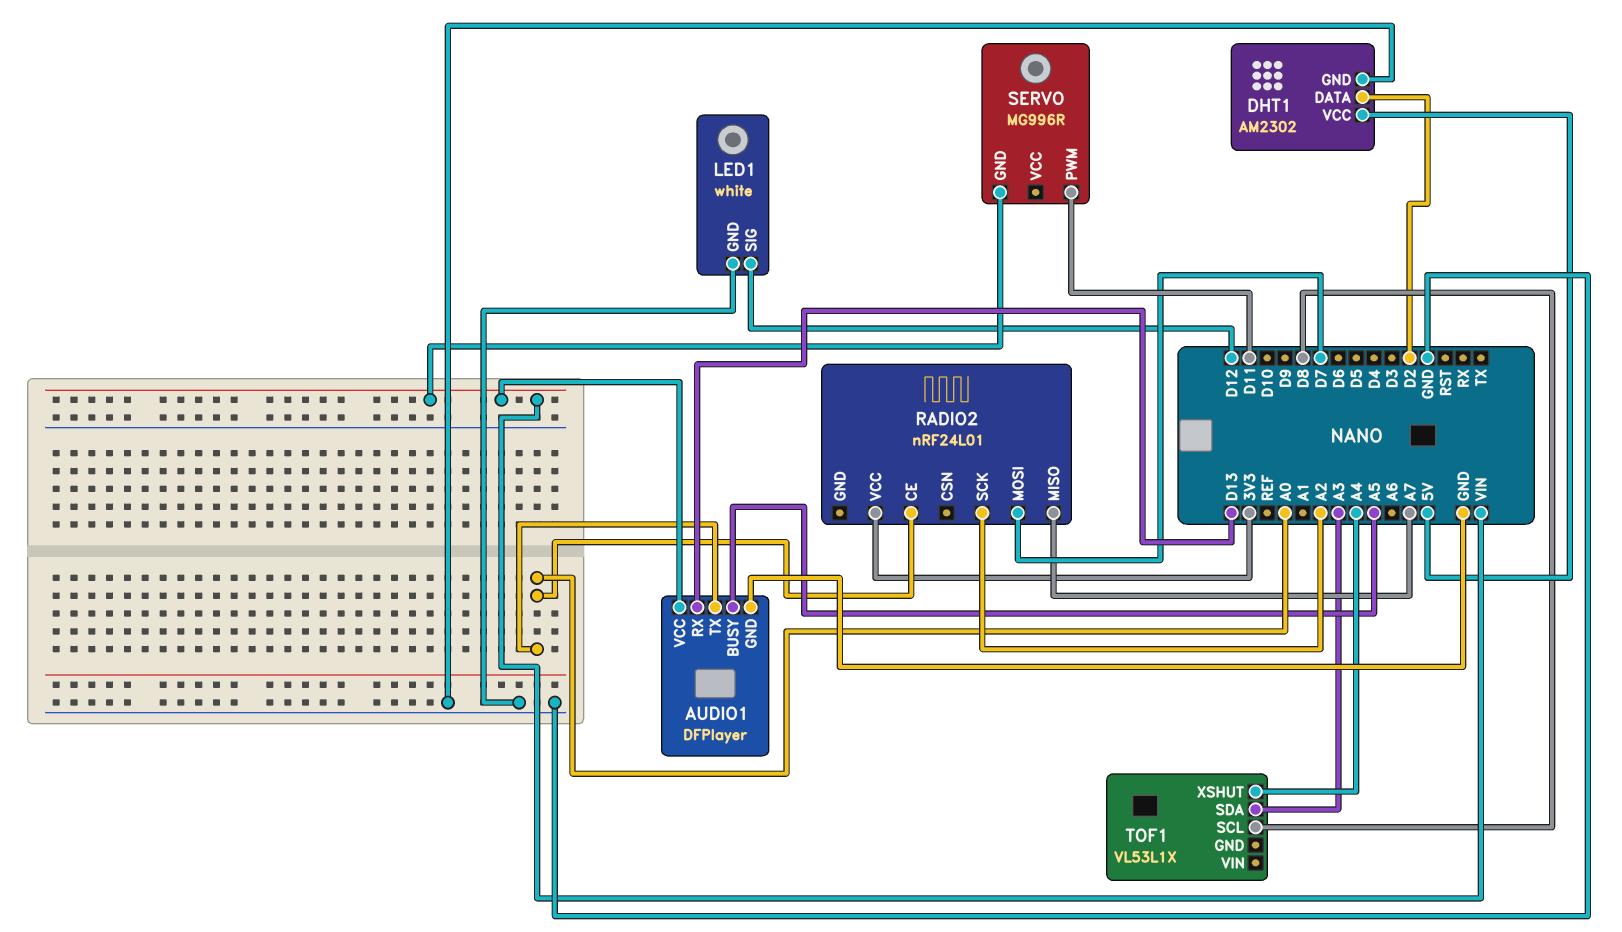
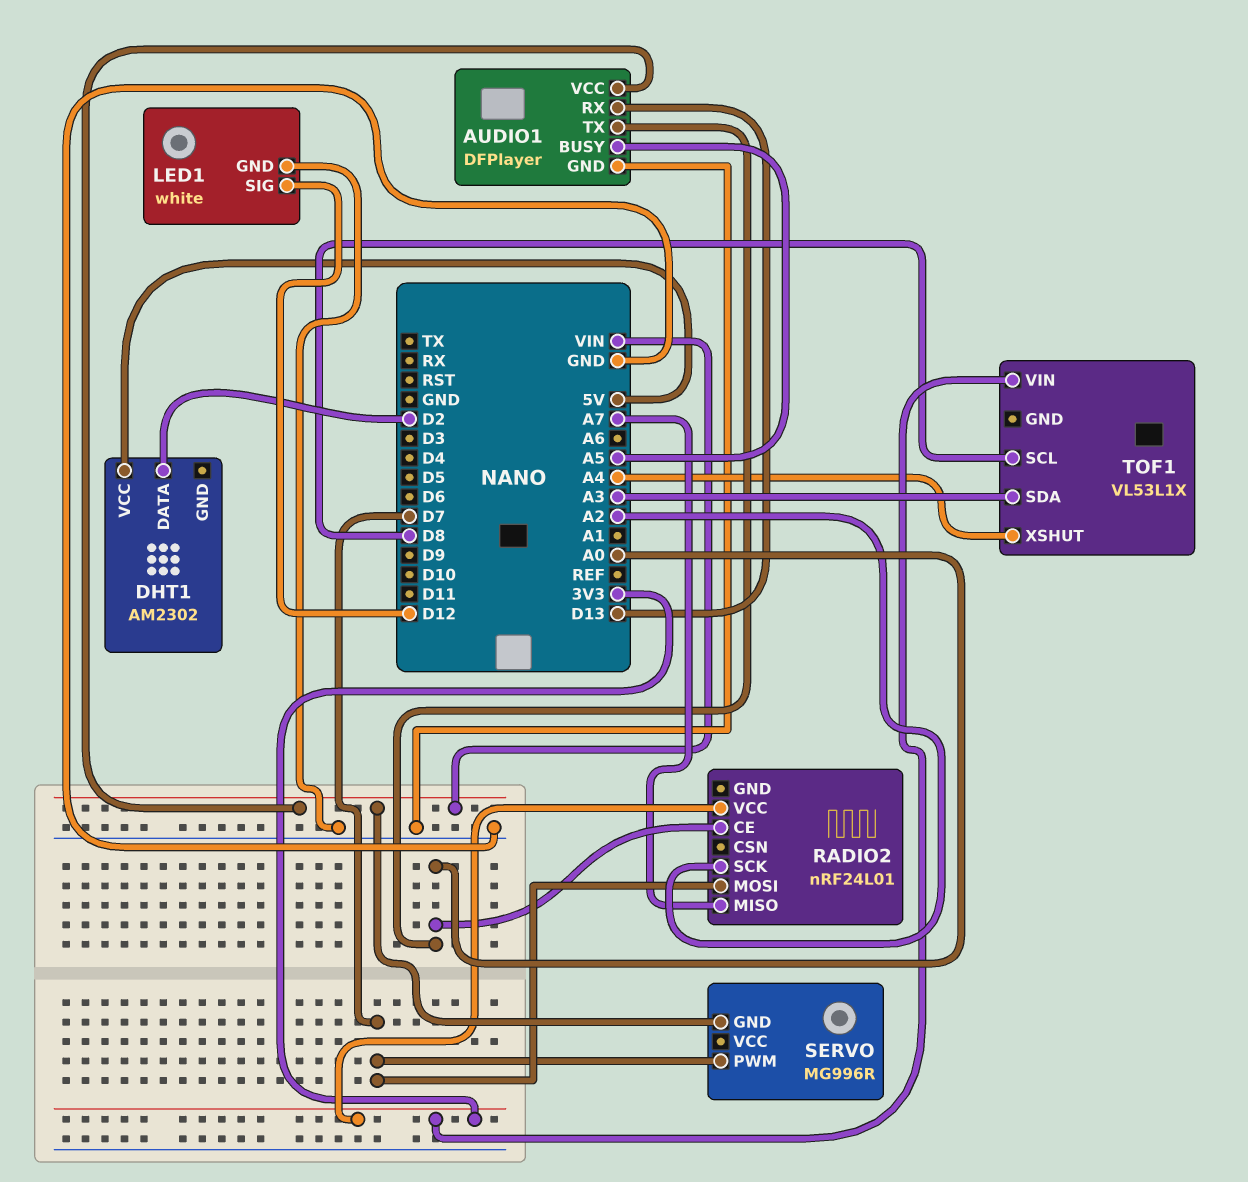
DHT1 pin GND: GND -> none
SERVO pin PWM: D11 -> D7
TOF1 pin VIN: none -> 3V3

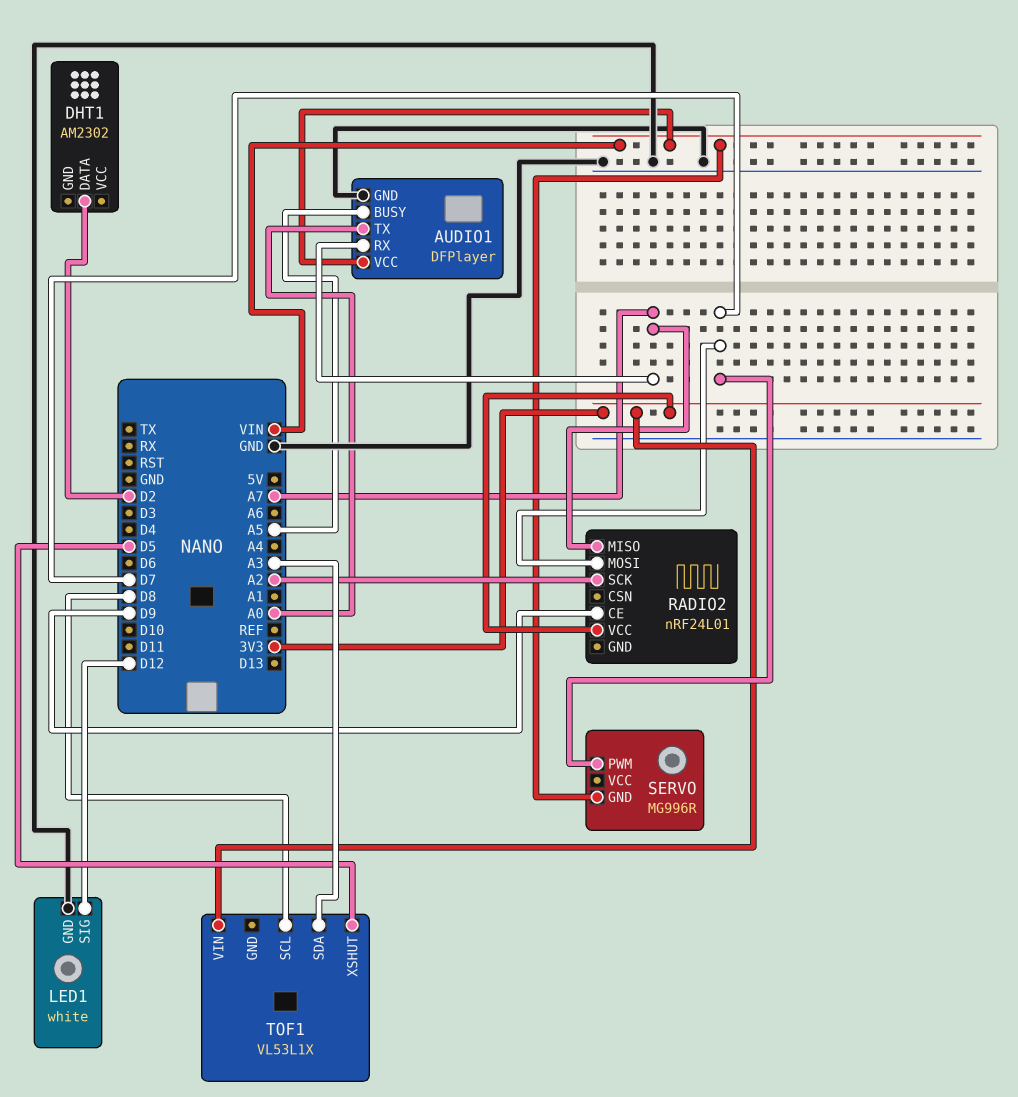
AUDIO1 pin RX: D13 -> A7
DHT1 pin VCC: 5V -> none
RADIO2 pin CE: A0 -> D9
TOF1 pin XSHUT: A4 -> D5

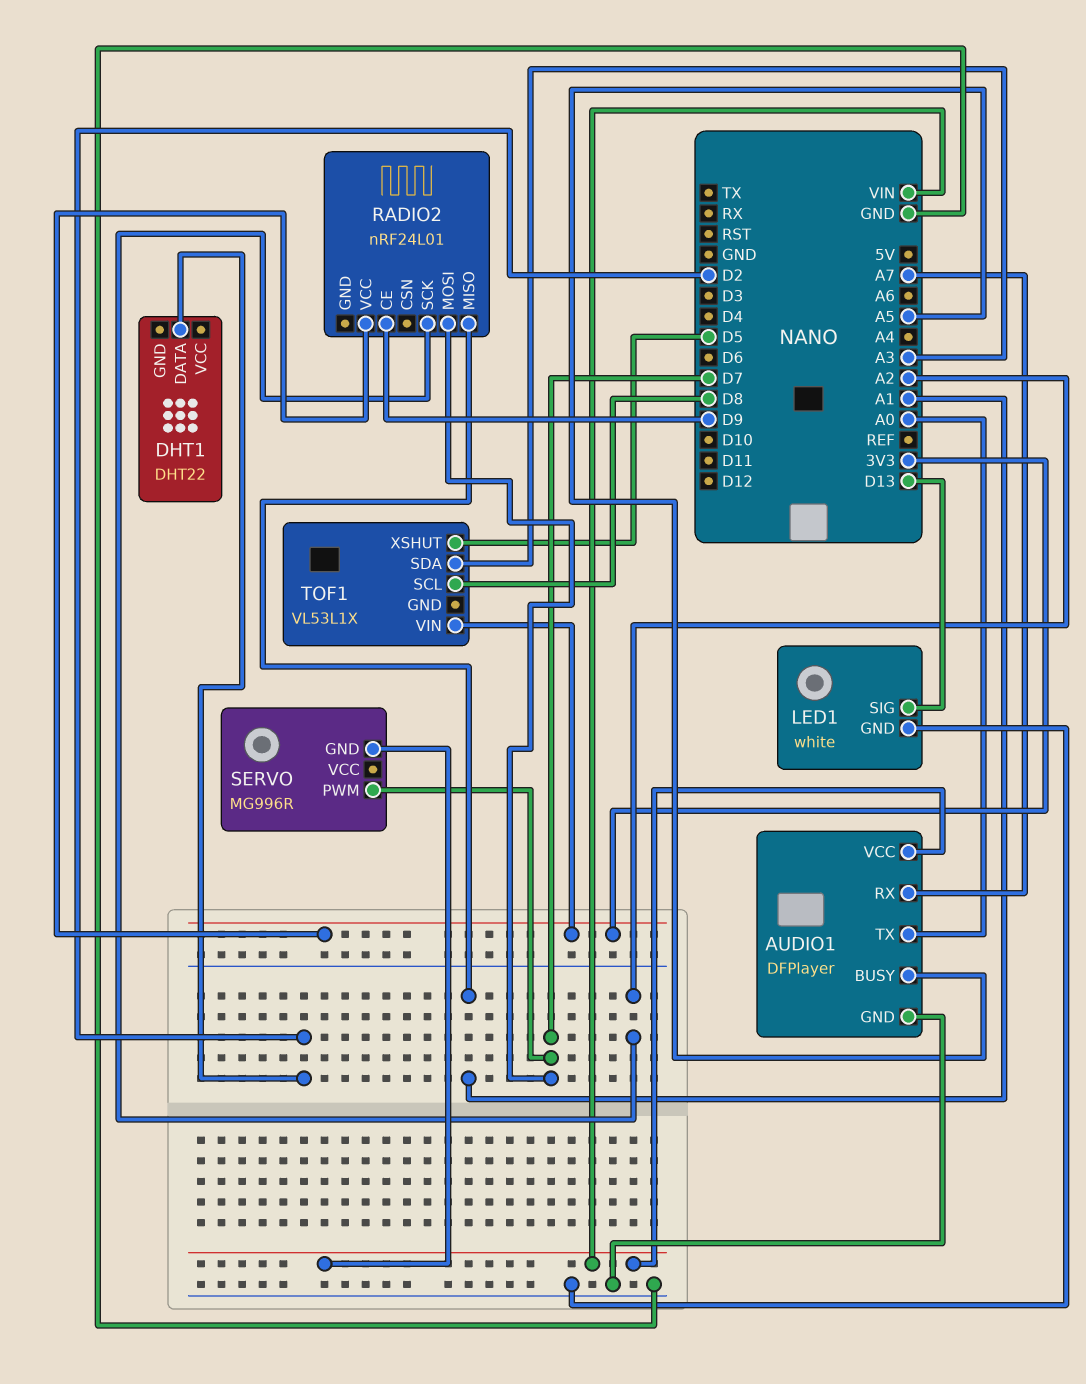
DHT1: AM2302 -> DHT22
LED1 pin SIG: D12 -> D13
RADIO2 pin MISO: A7 -> A1

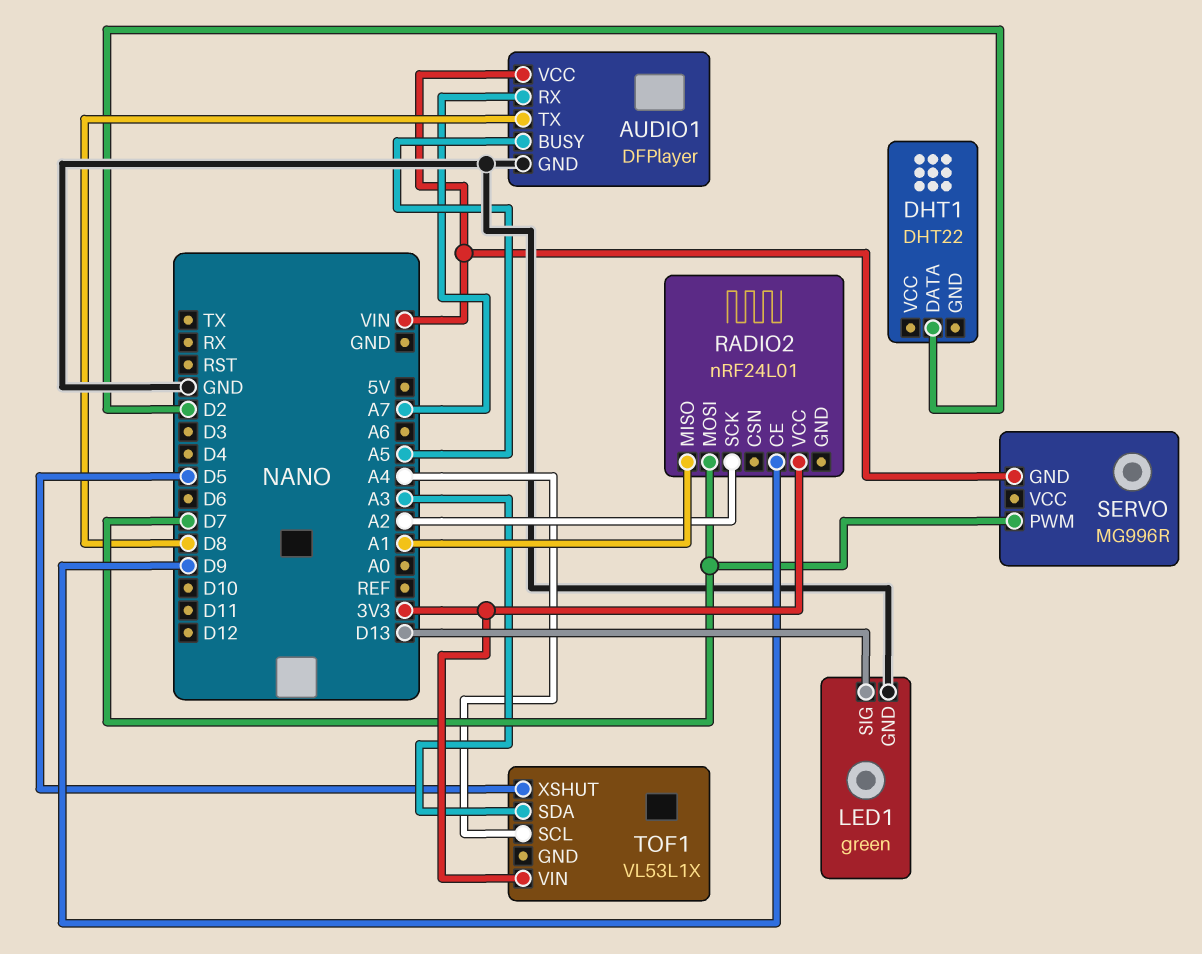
AUDIO1 pin TX: A0 -> D8
LED1: white -> green
TOF1 pin SCL: D8 -> A4

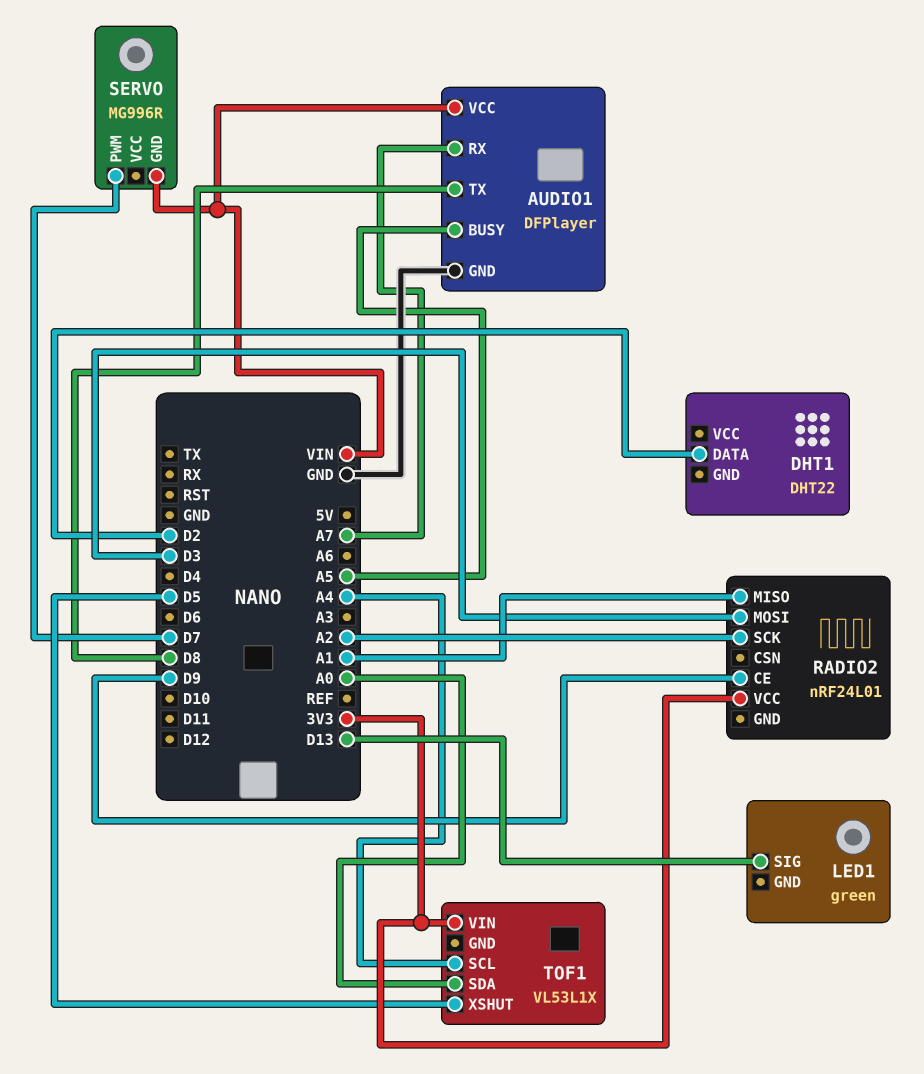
LED1 pin GND: GND -> none
RADIO2 pin MOSI: D7 -> D3
TOF1 pin SDA: A3 -> A0

